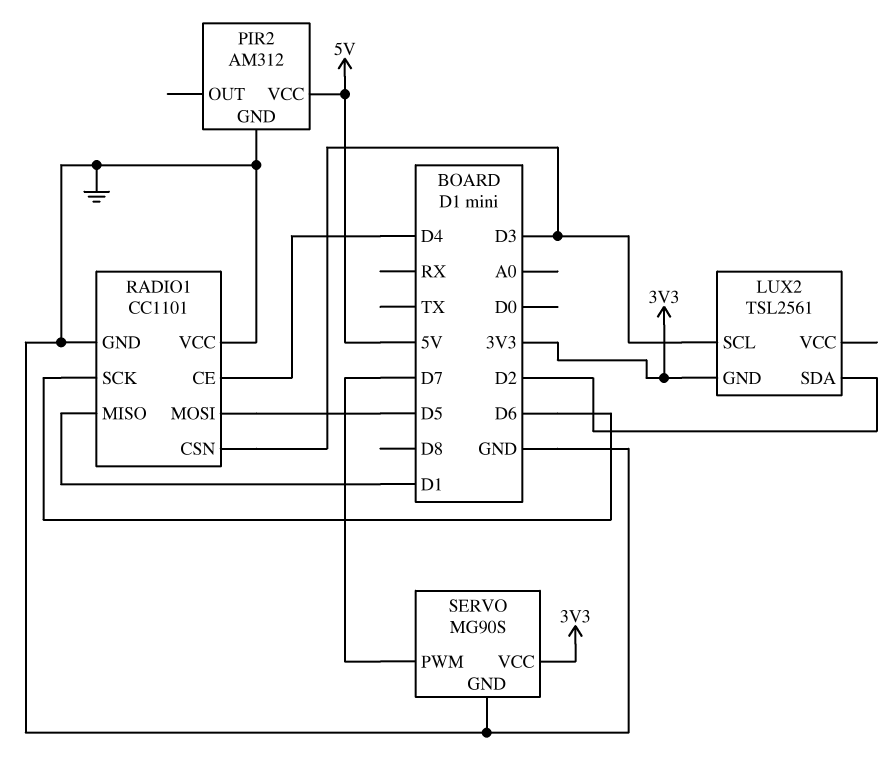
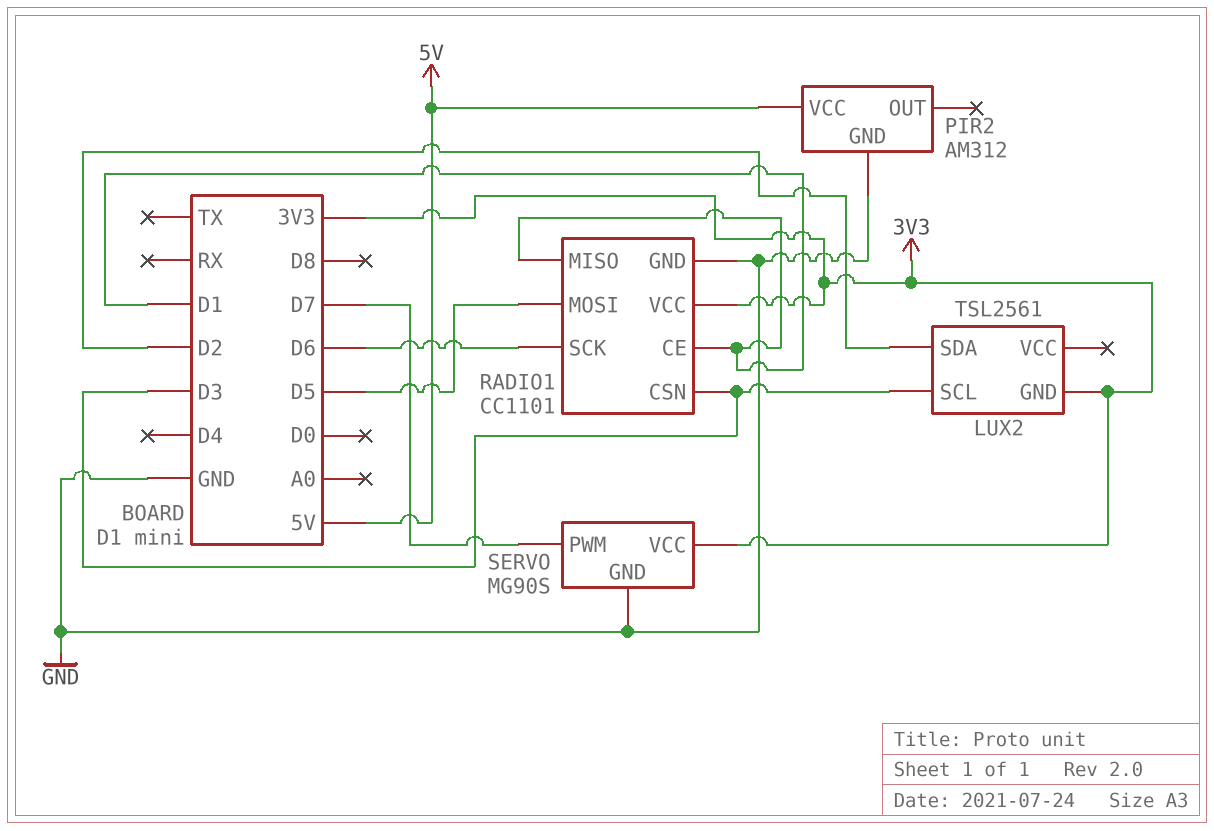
RADIO1 pin CE: D4 -> D1
RADIO1 pin VCC: GND -> 3V3

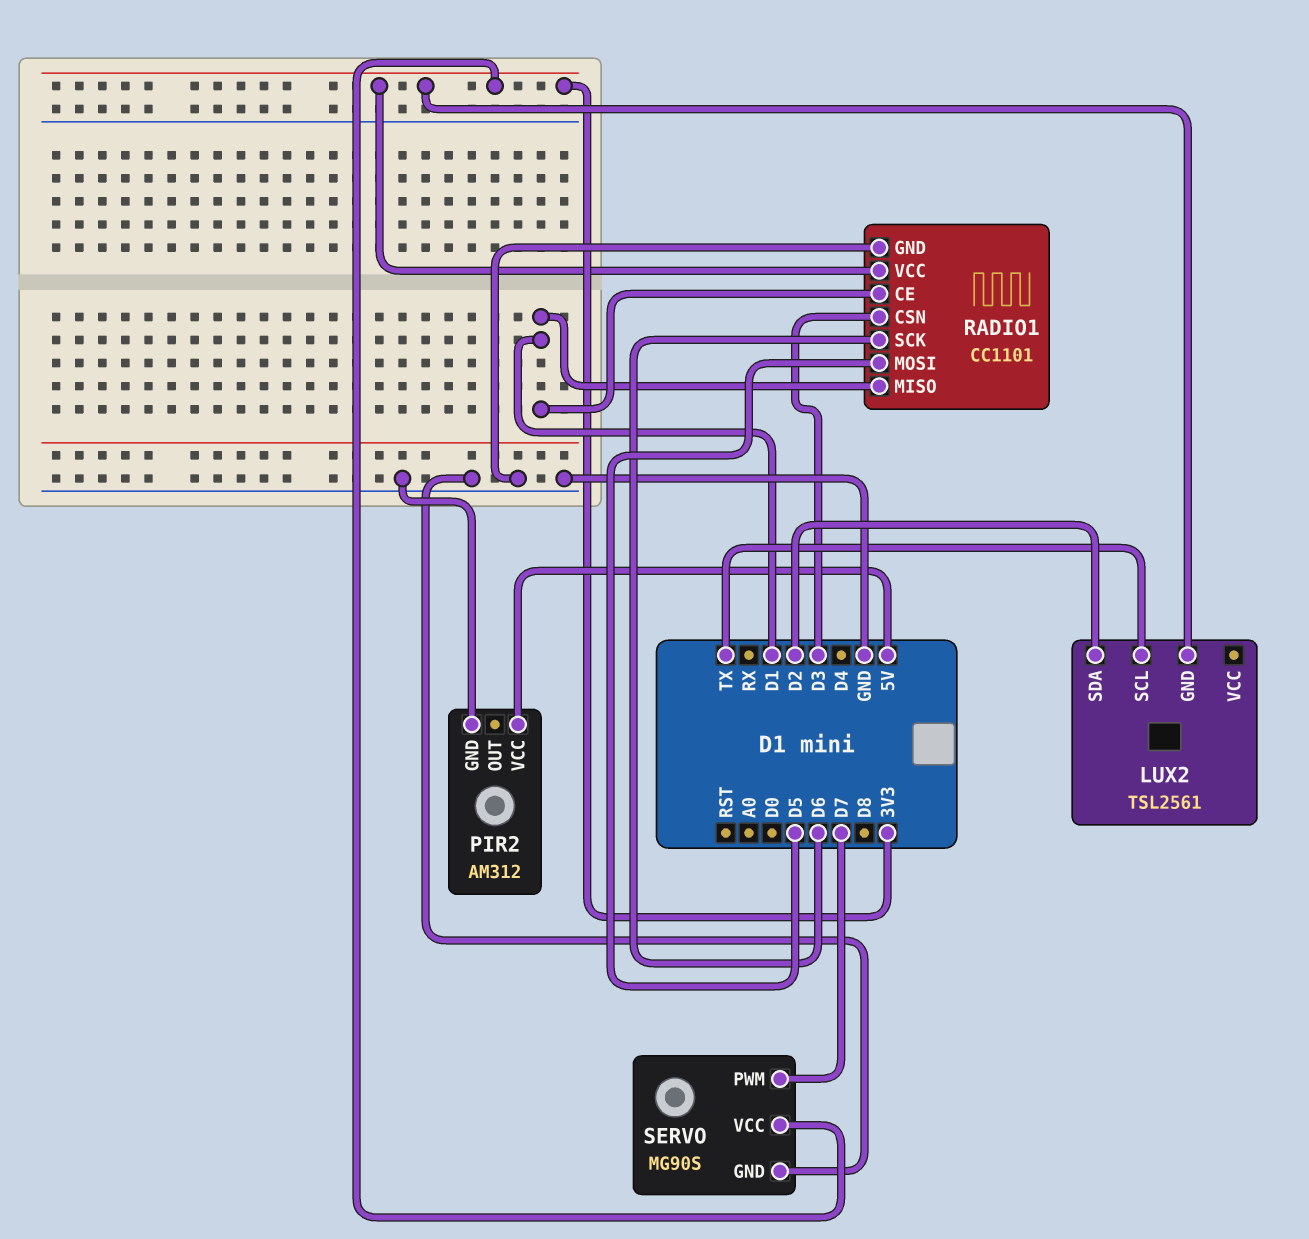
LUX2 pin SCL: D3 -> TX

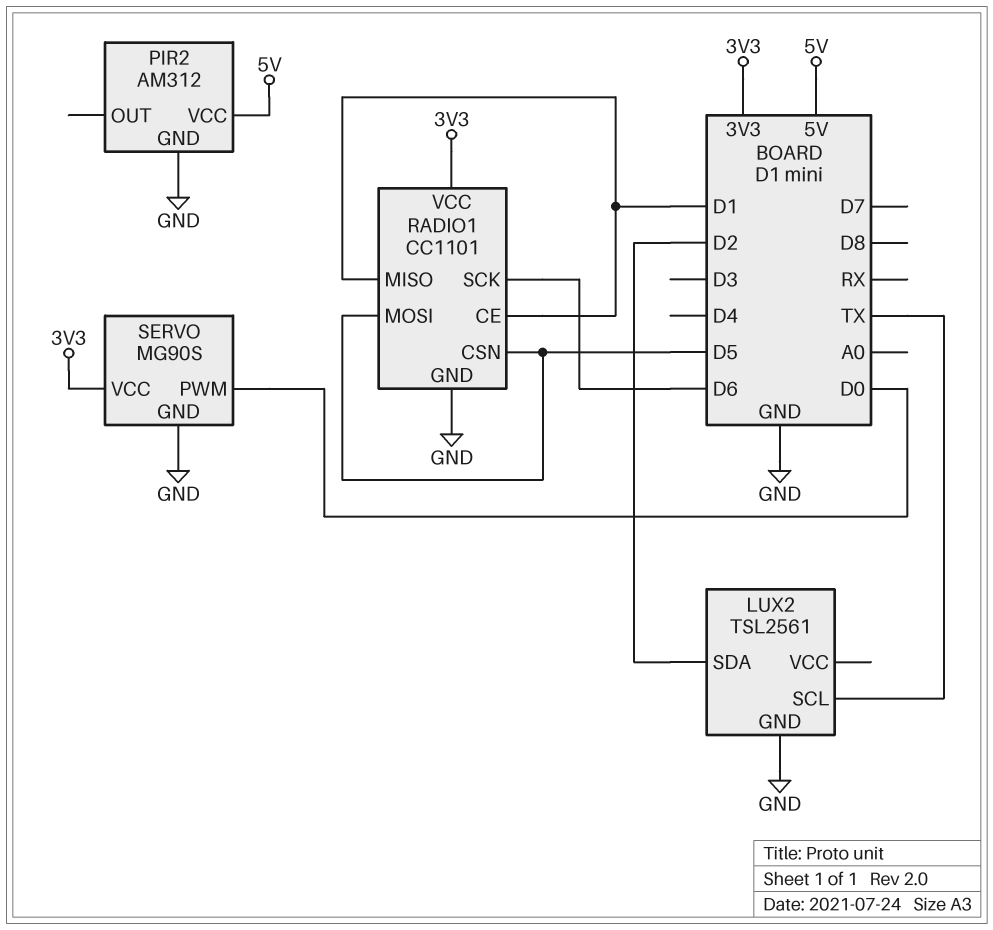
LUX2 pin GND: 3V3 -> GND
RADIO1 pin CSN: D3 -> D5
SERVO pin PWM: D7 -> D0

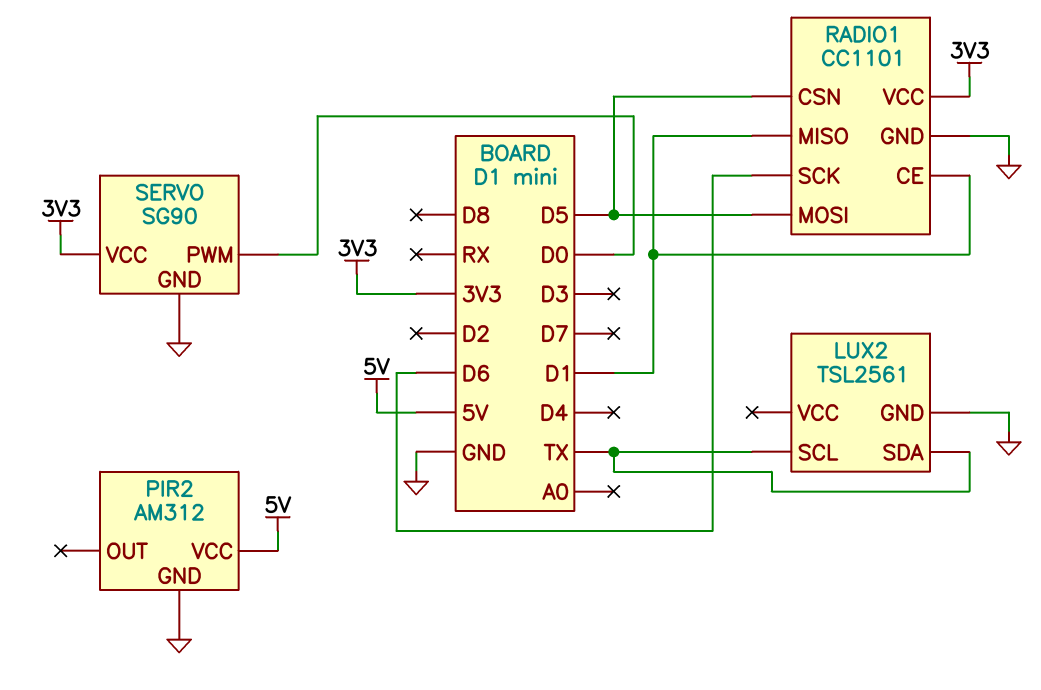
LUX2 pin SDA: D2 -> TX
SERVO: MG90S -> SG90

